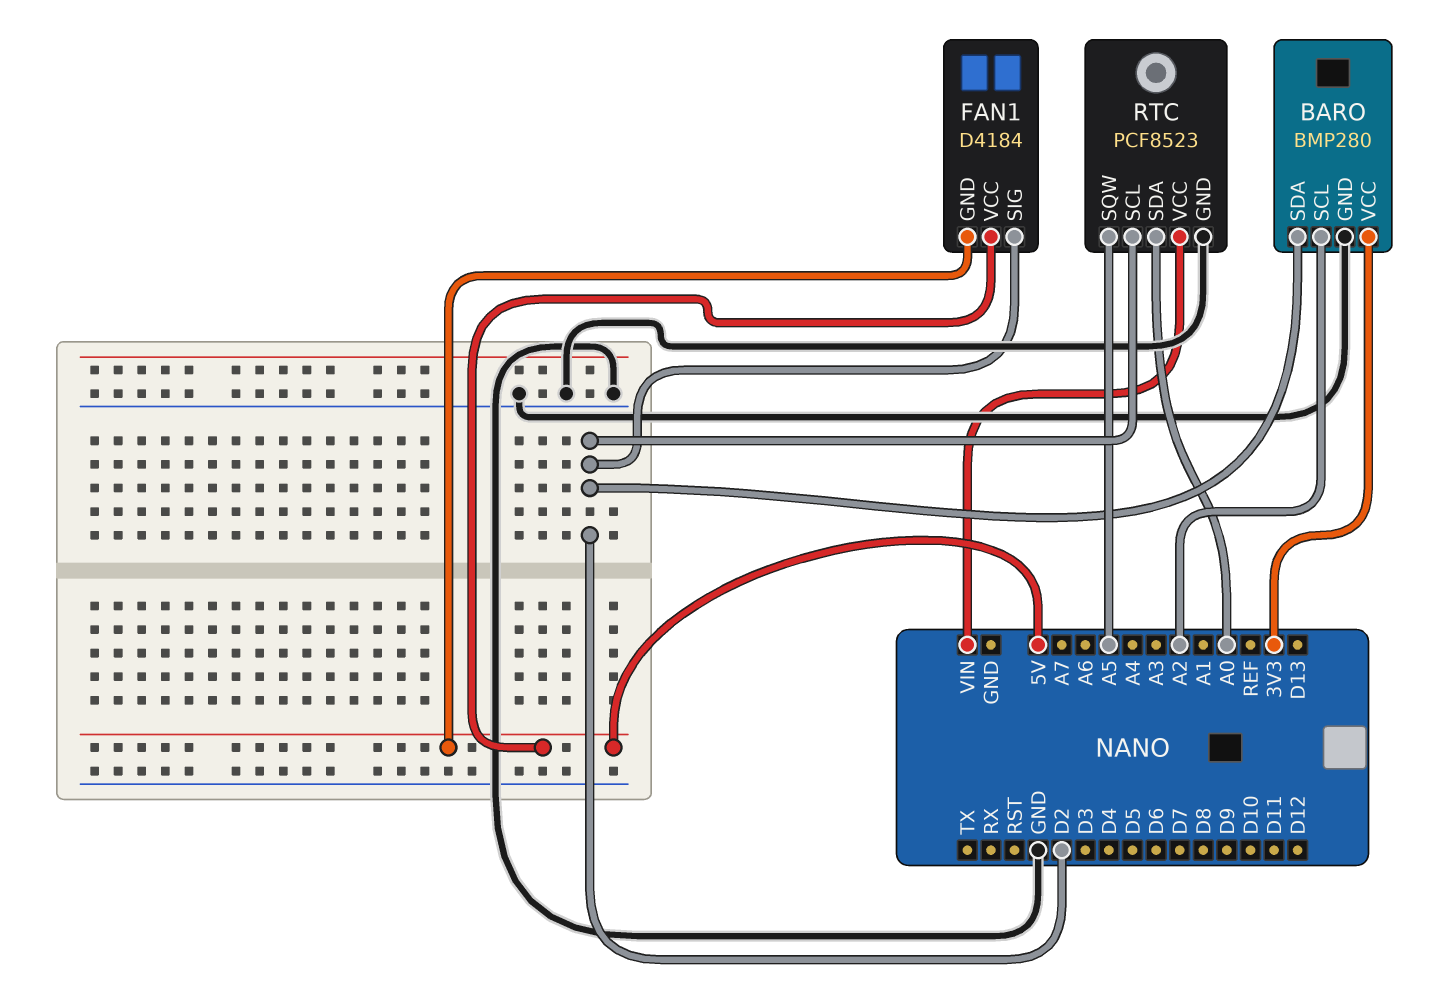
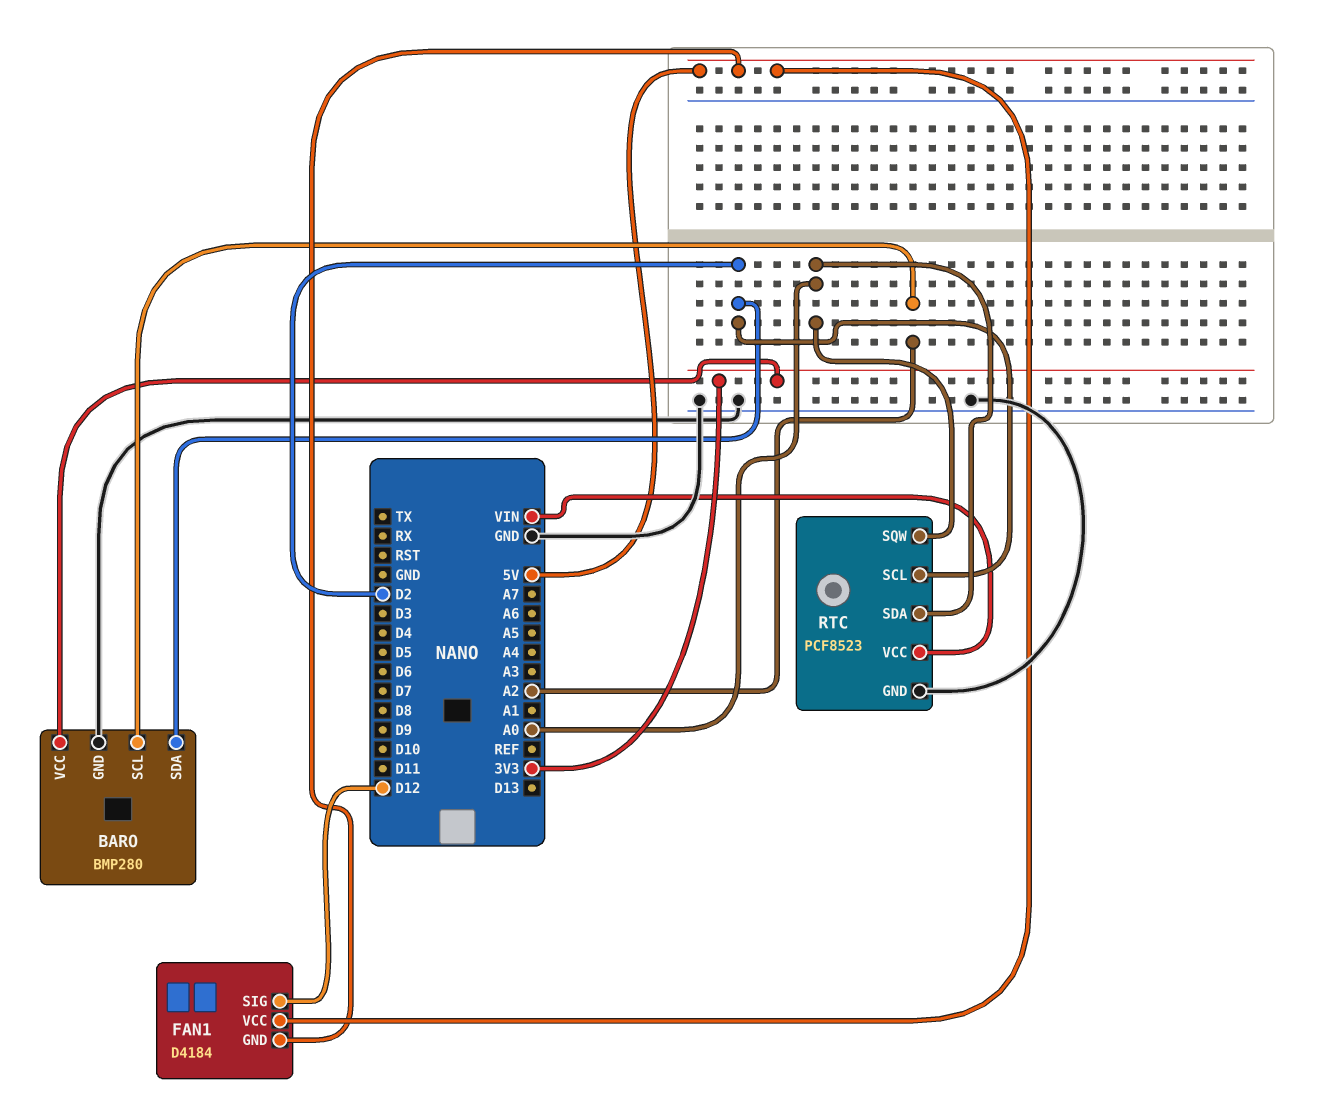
FAN1 pin SIG: D2 -> D12
RTC pin SQW: A5 -> A0

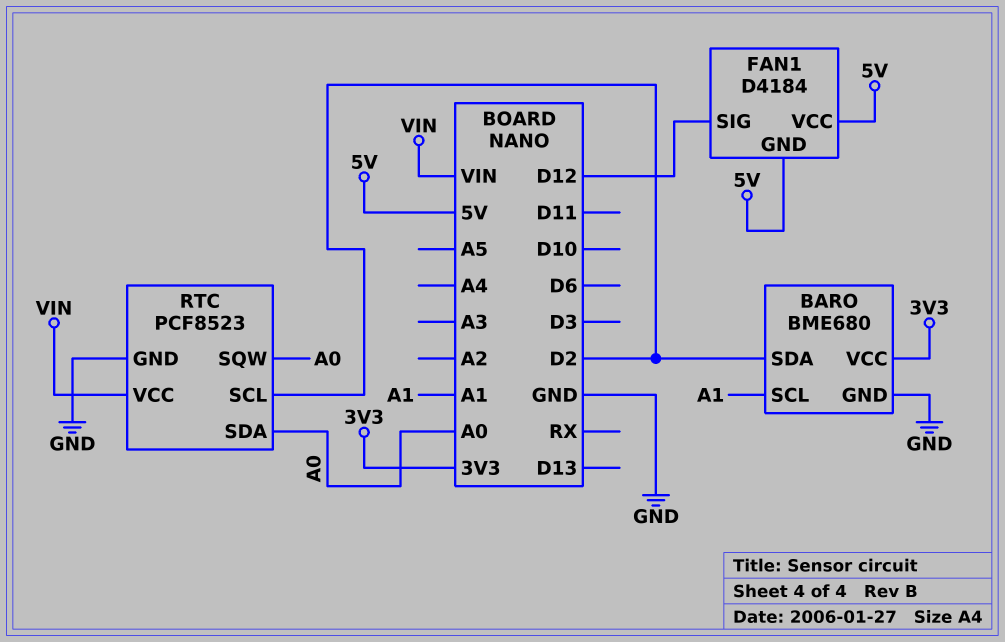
BARO: BMP280 -> BME680
BARO pin SCL: A2 -> A1

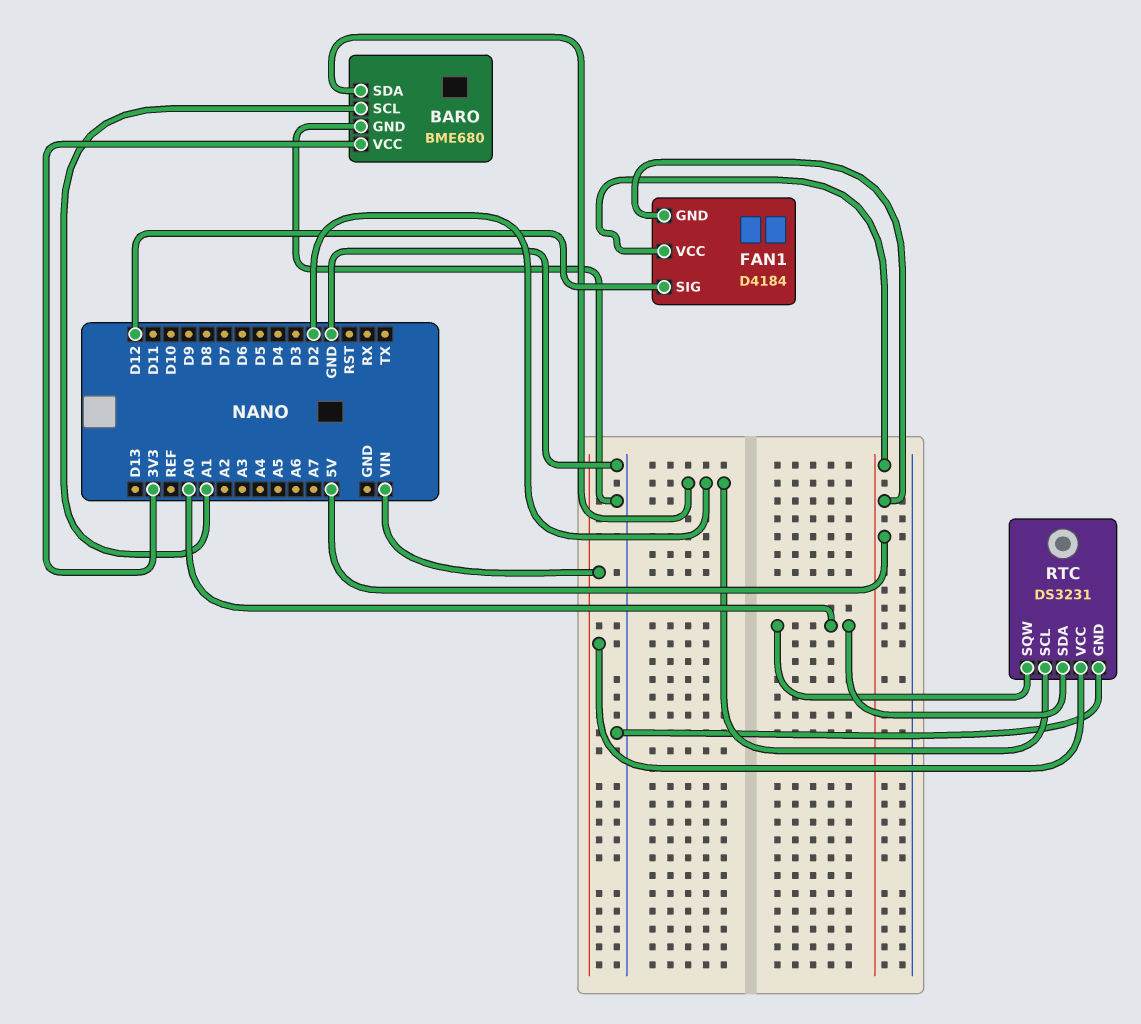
RTC: PCF8523 -> DS3231

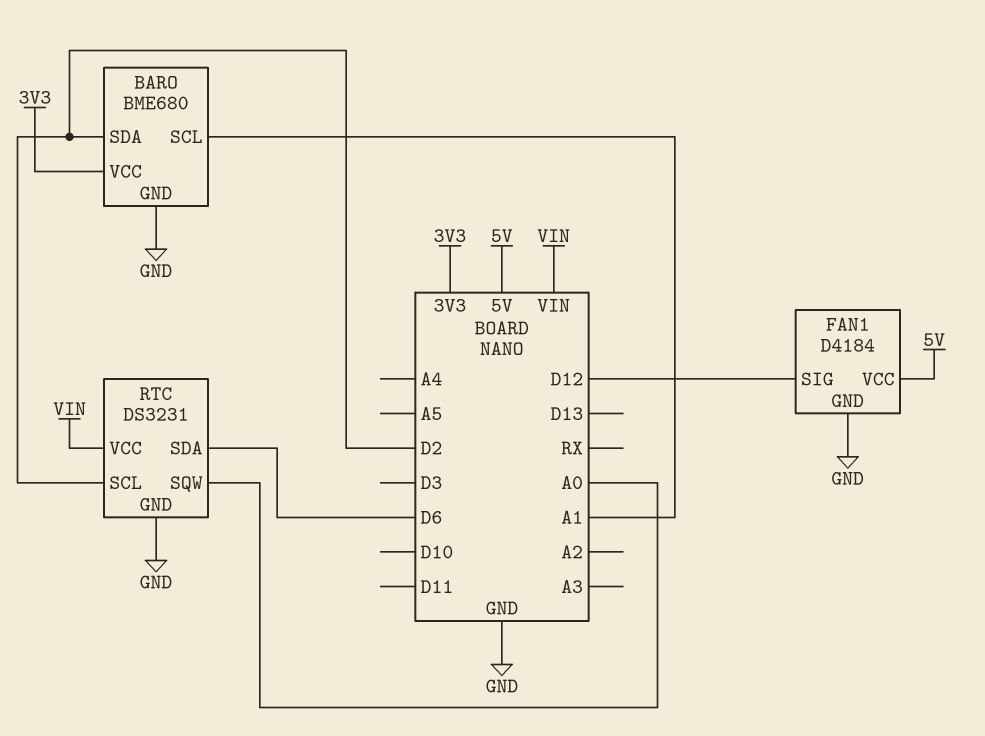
FAN1 pin GND: 5V -> GND
RTC pin SDA: A0 -> D6

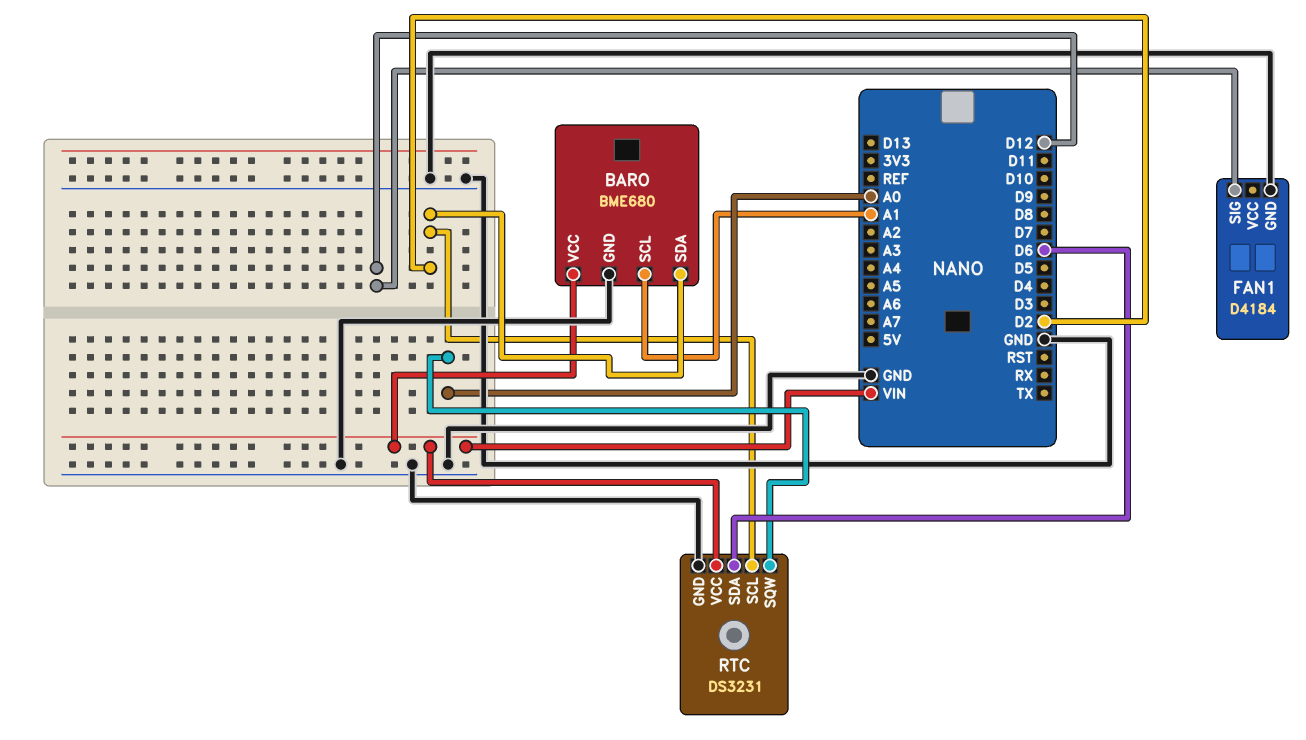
BARO pin VCC: 3V3 -> VIN
FAN1 pin VCC: 5V -> none

